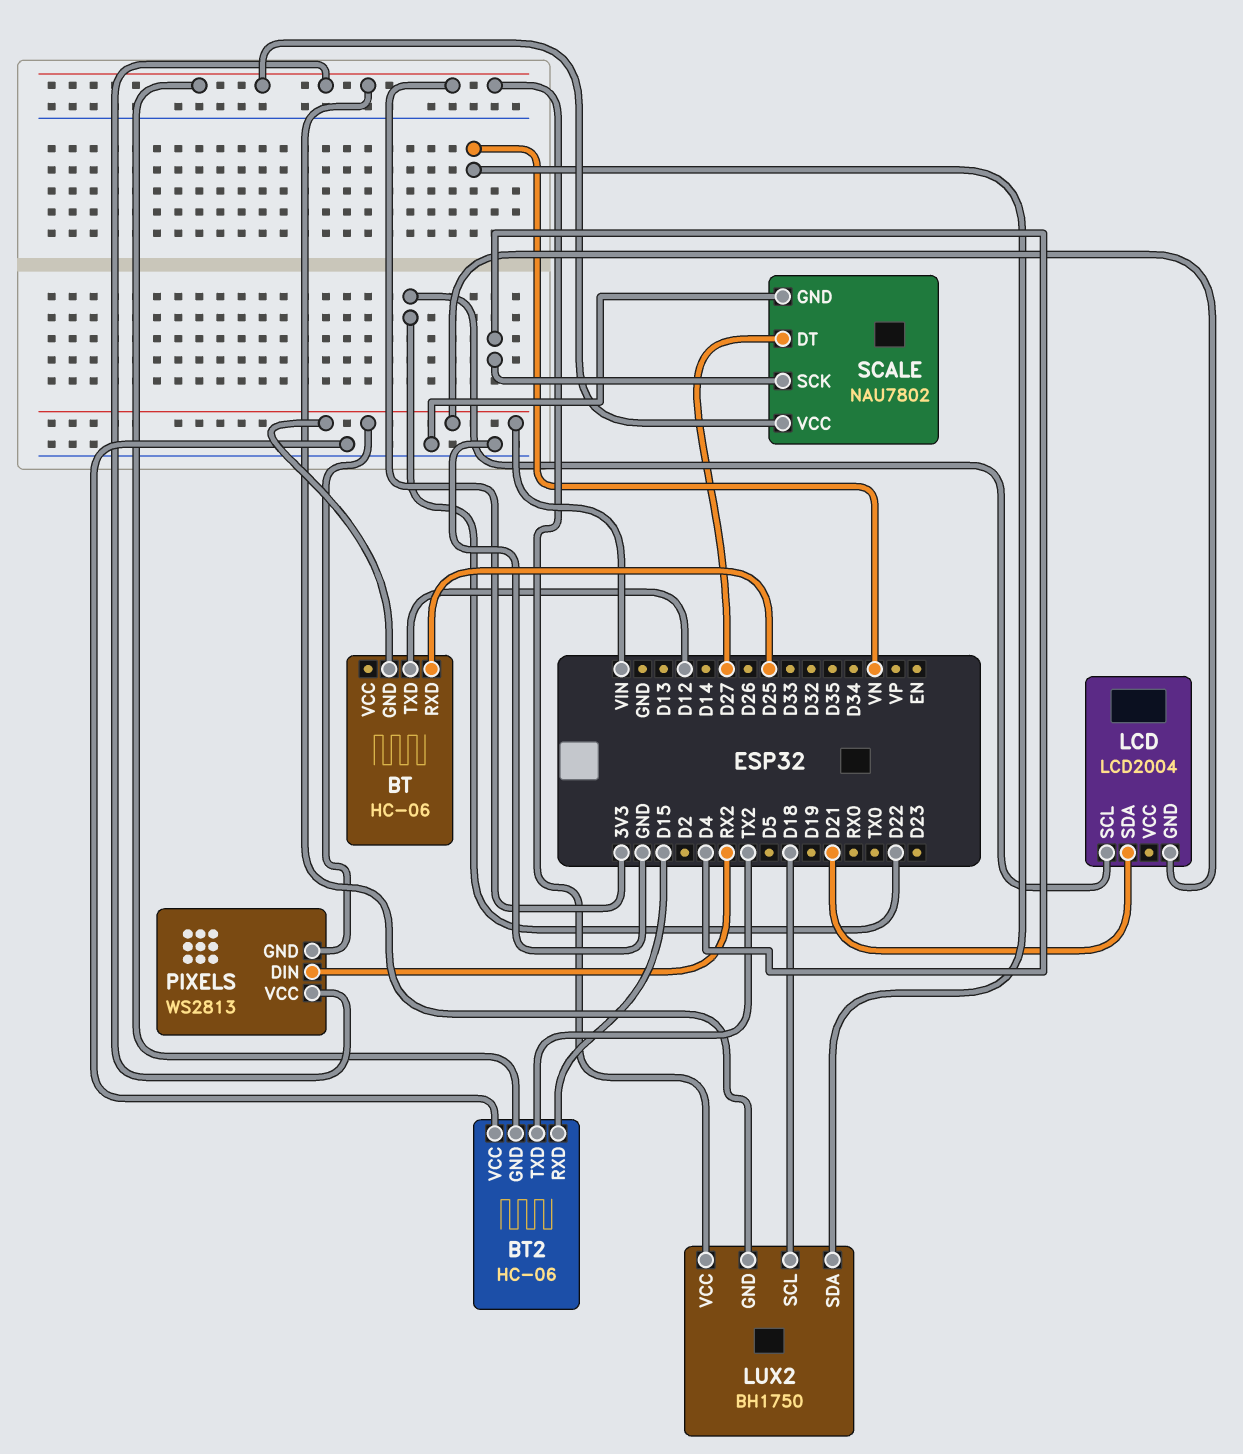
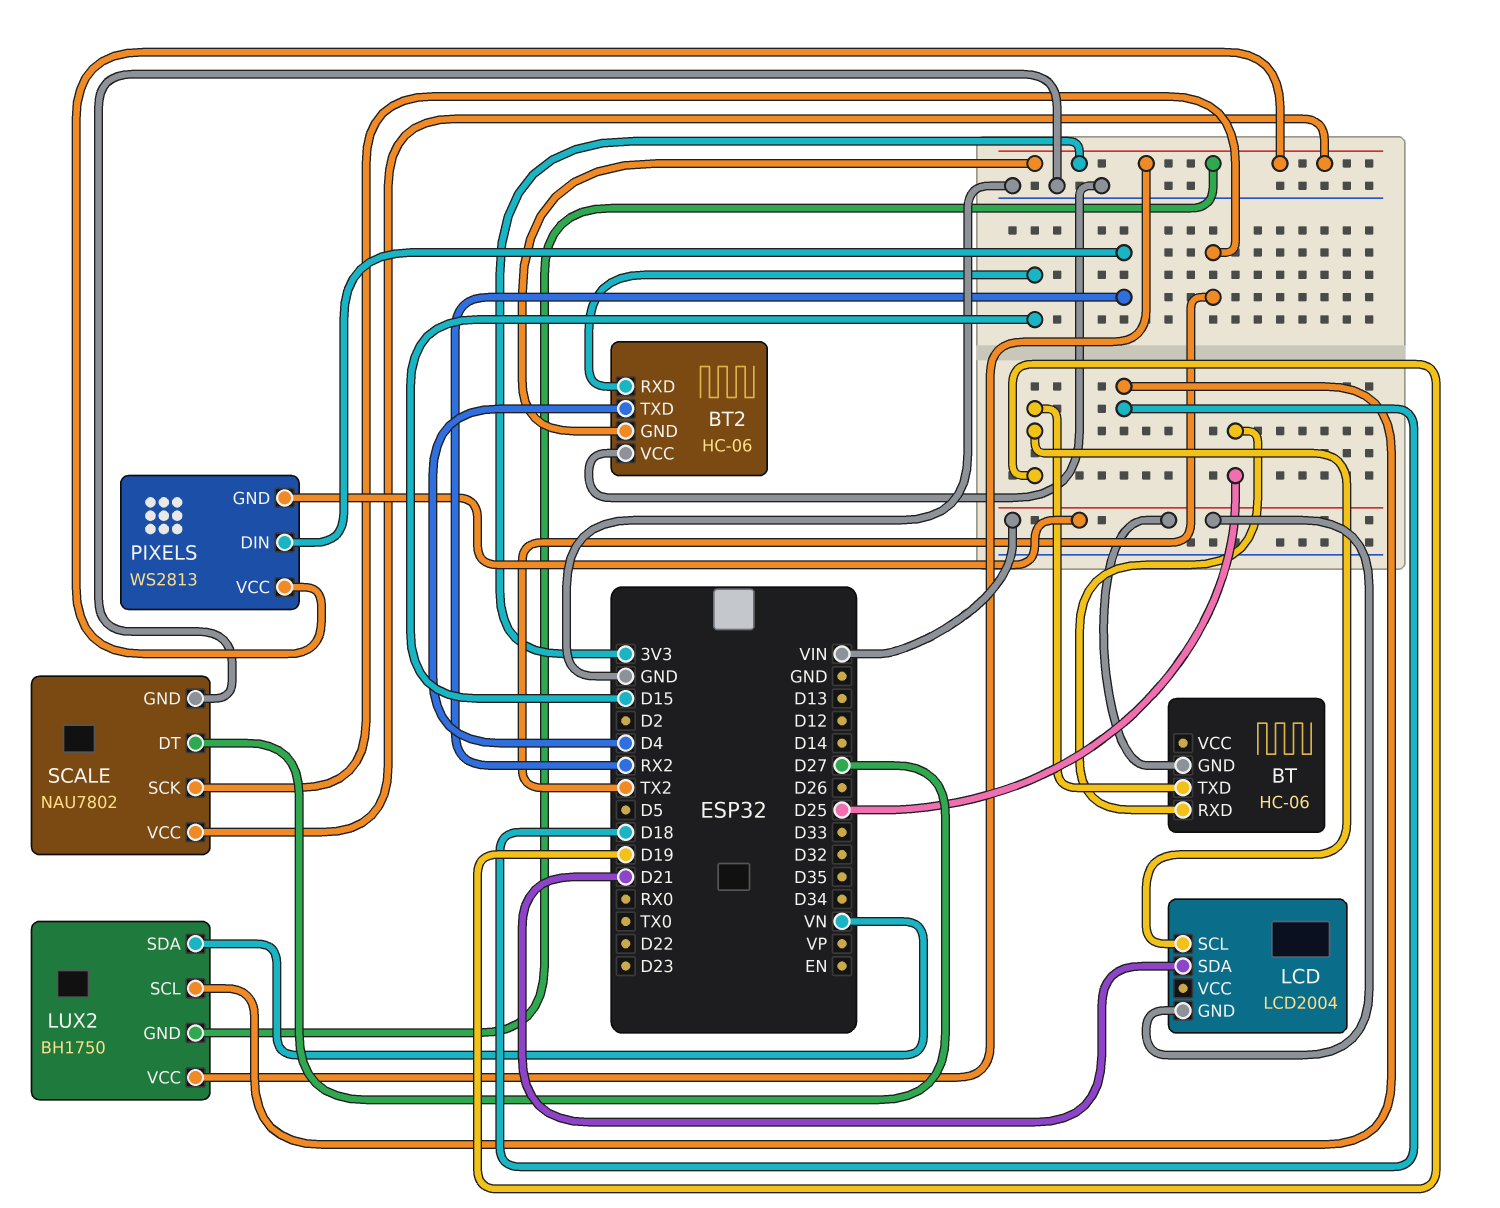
BT pin TXD: D12 -> D19
BT2 pin TXD: TX2 -> D4
LCD pin SCL: D22 -> D19
SCALE pin SCK: D4 -> TX2

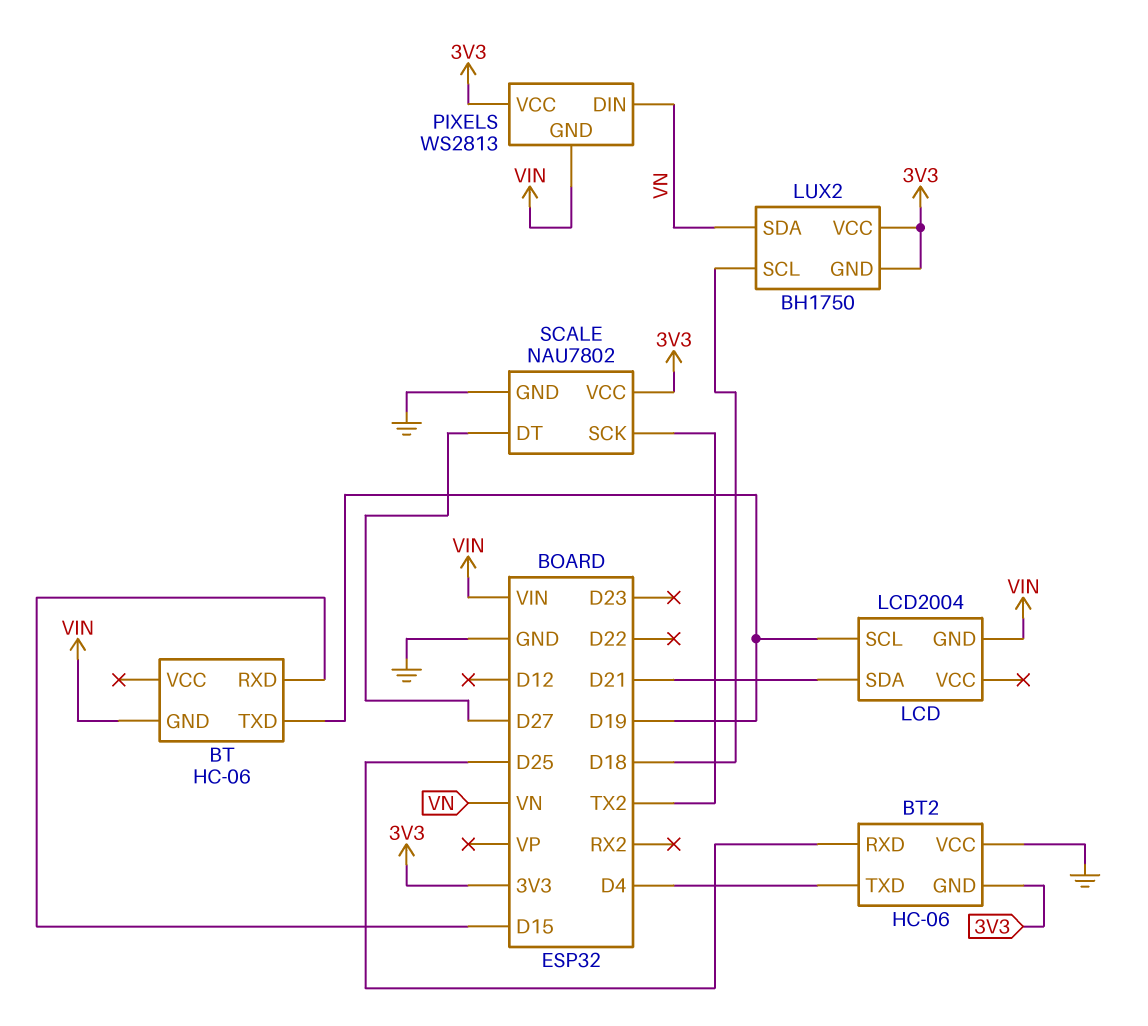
BT pin RXD: D25 -> D15
BT2 pin RXD: D15 -> D25
PIXELS pin DIN: RX2 -> VN

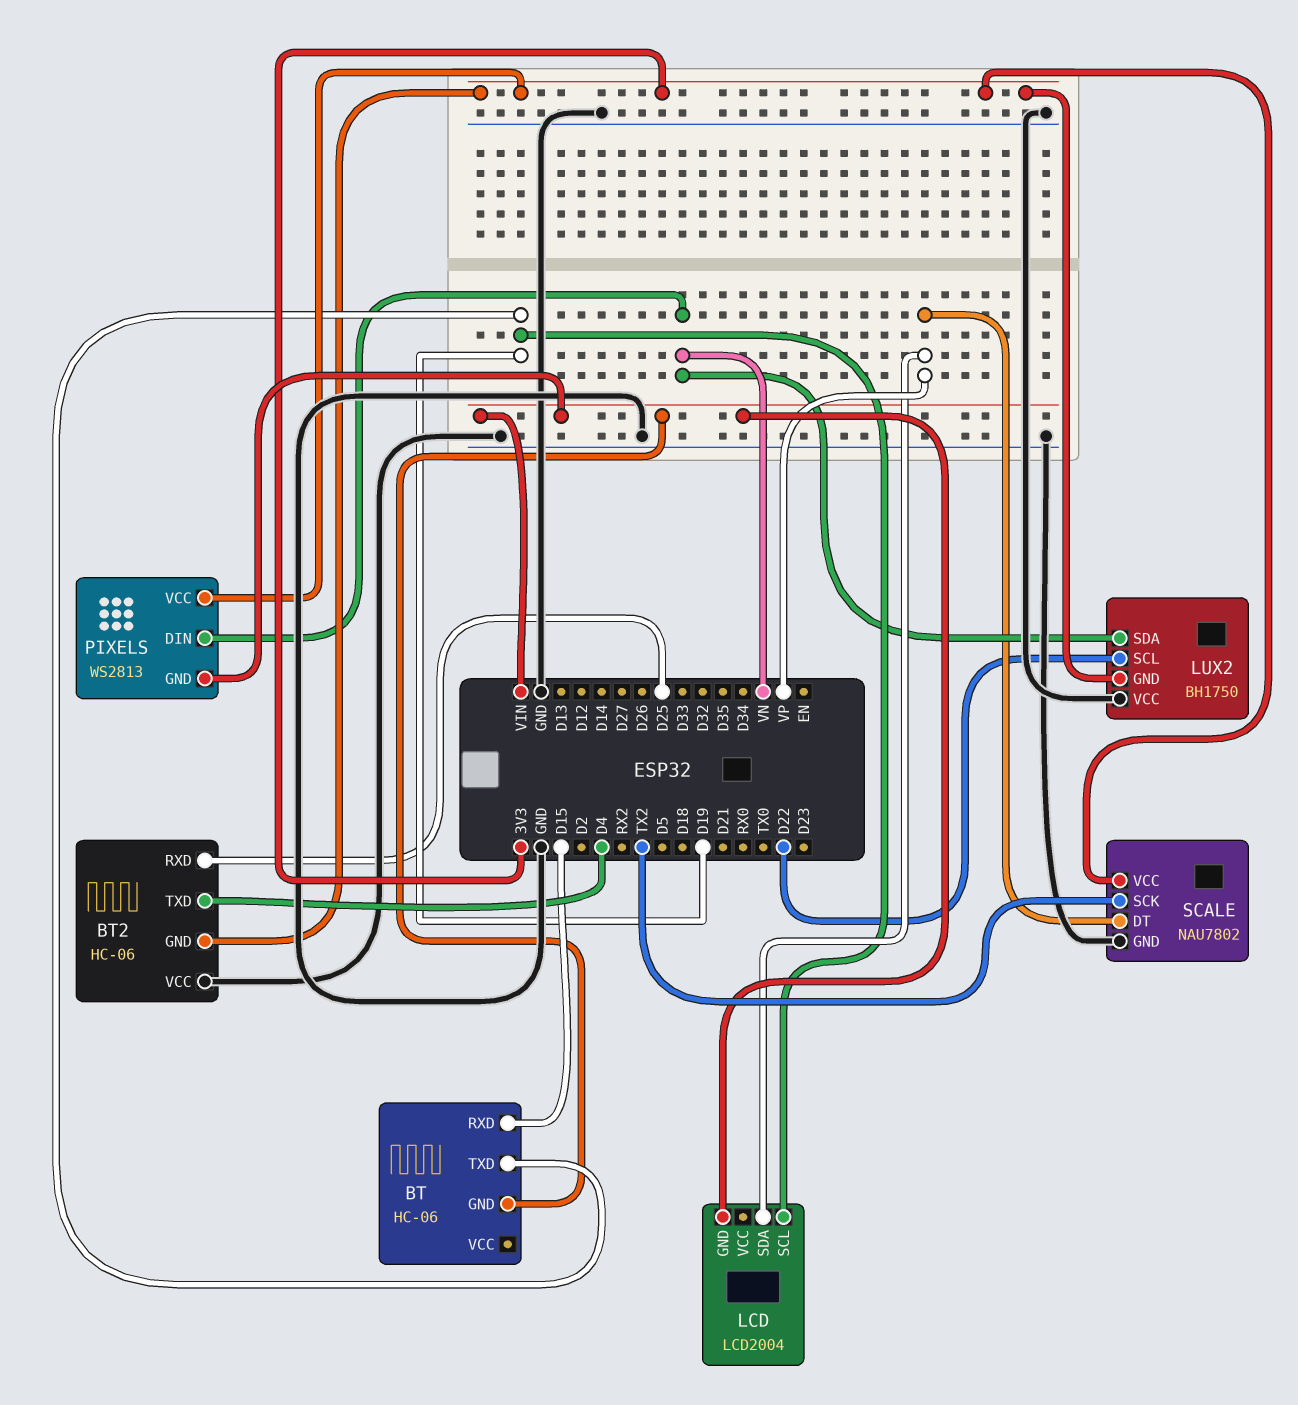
LCD pin SDA: D21 -> VP
LUX2 pin SCL: D18 -> D22
LUX2 pin VCC: 3V3 -> GND
SCALE pin DT: D27 -> VP

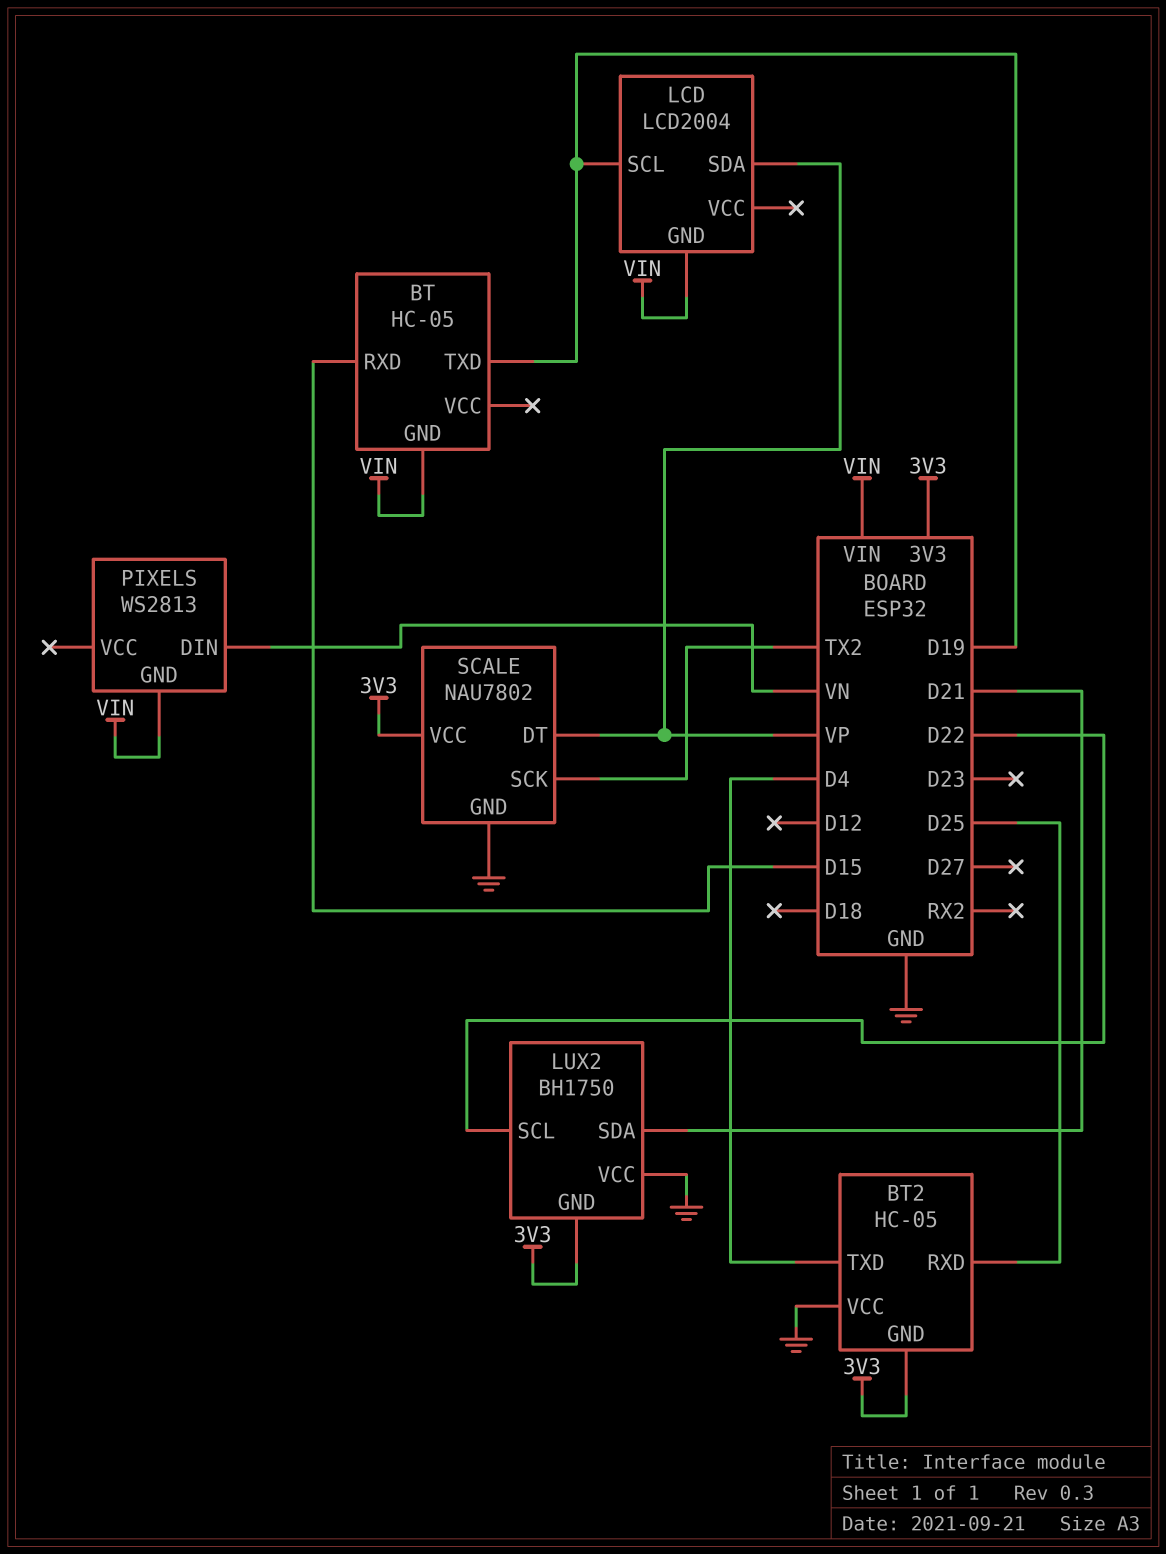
BT: HC-06 -> HC-05
BT2: HC-06 -> HC-05
LUX2 pin SDA: VN -> D21
PIXELS pin VCC: 3V3 -> none

